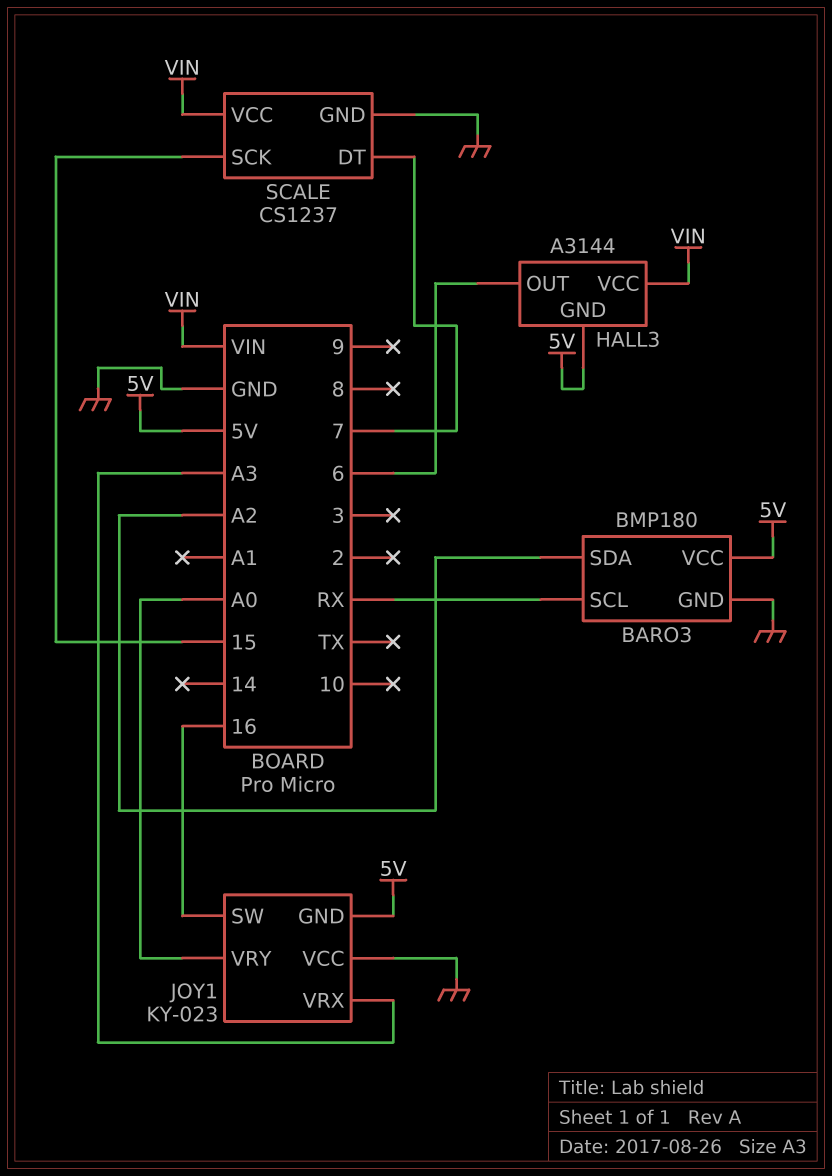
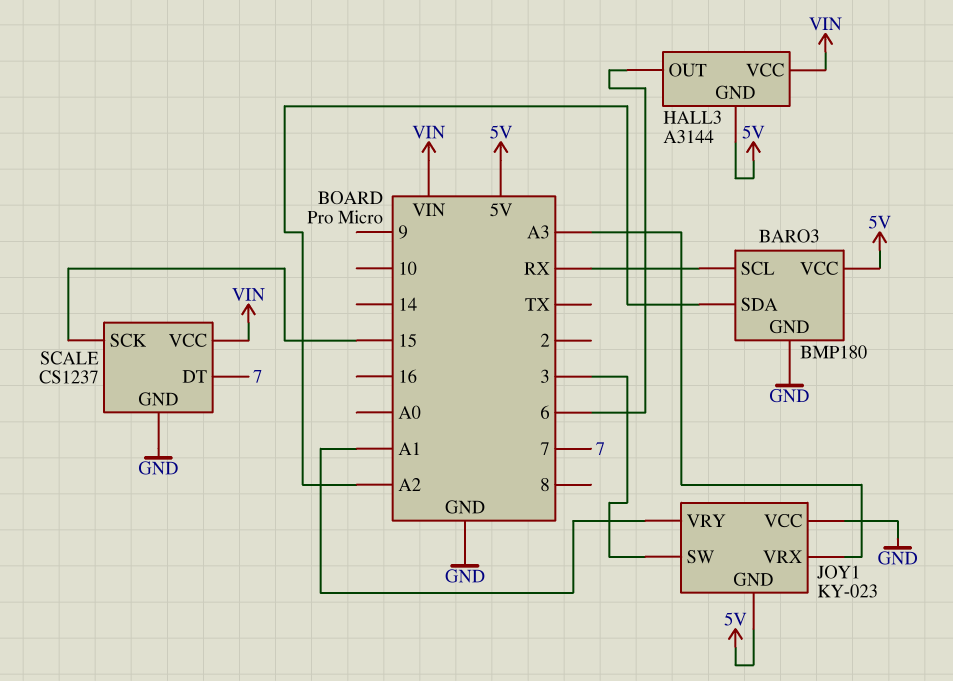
JOY1 pin SW: 16 -> 3
JOY1 pin VRY: A0 -> A1

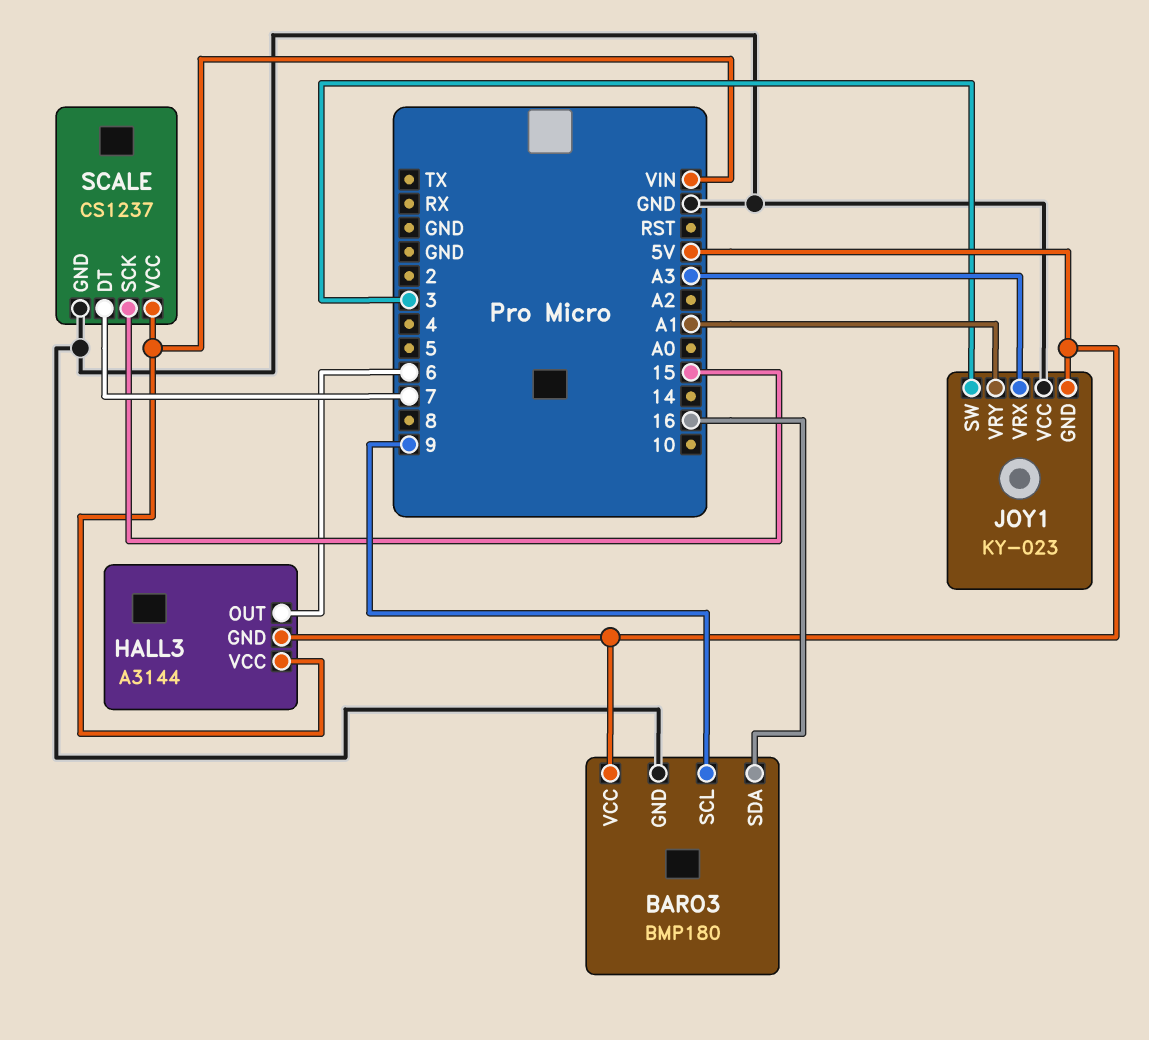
BARO3 pin SCL: RX -> 9
BARO3 pin SDA: A2 -> 16

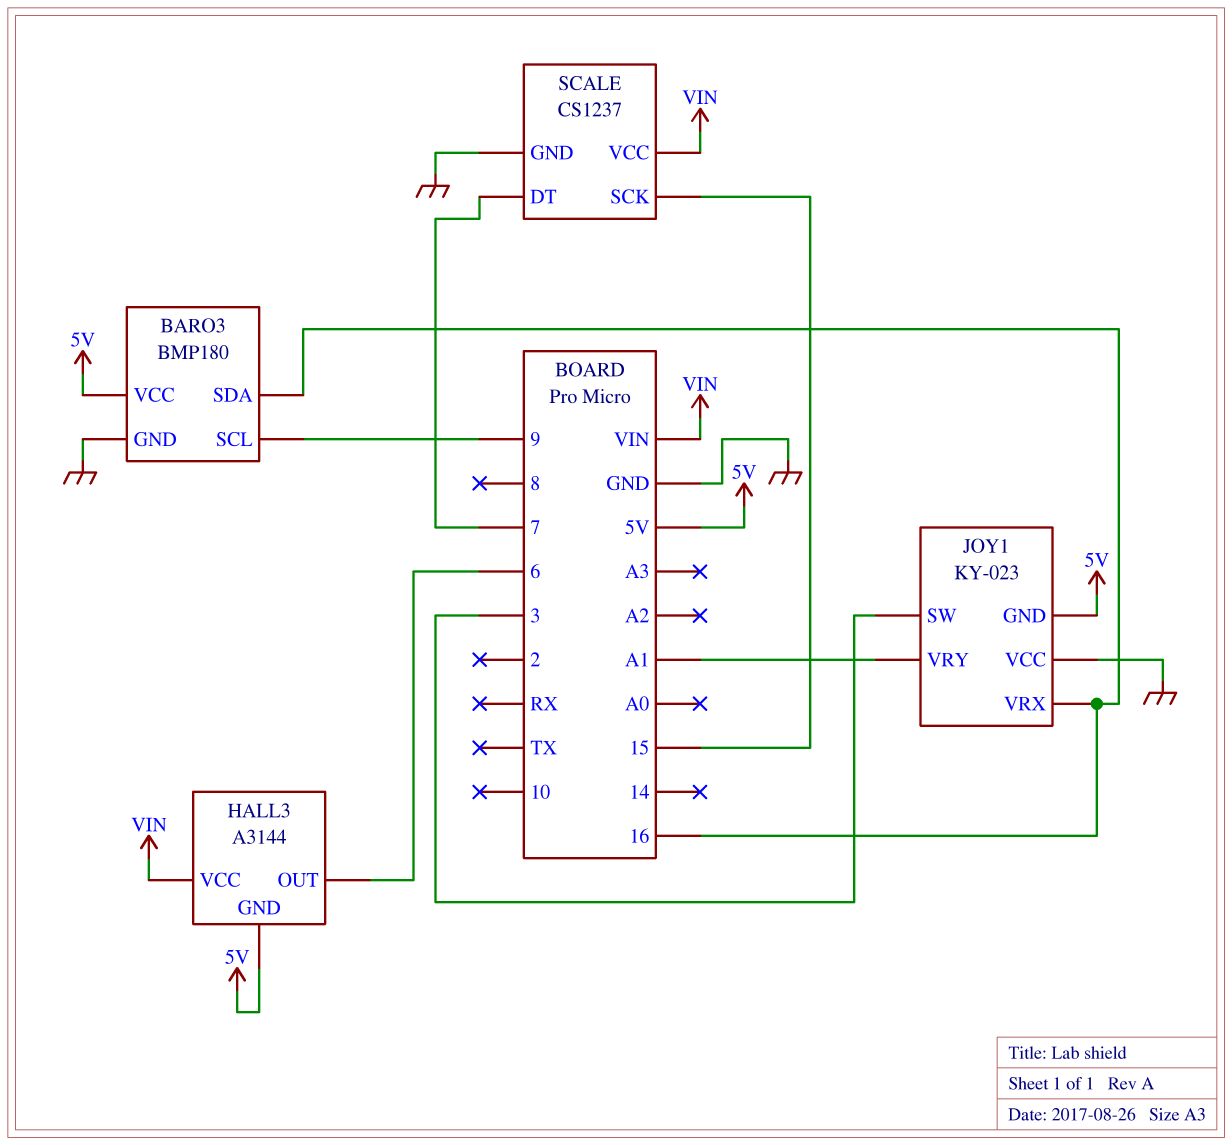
JOY1 pin VRX: A3 -> 16

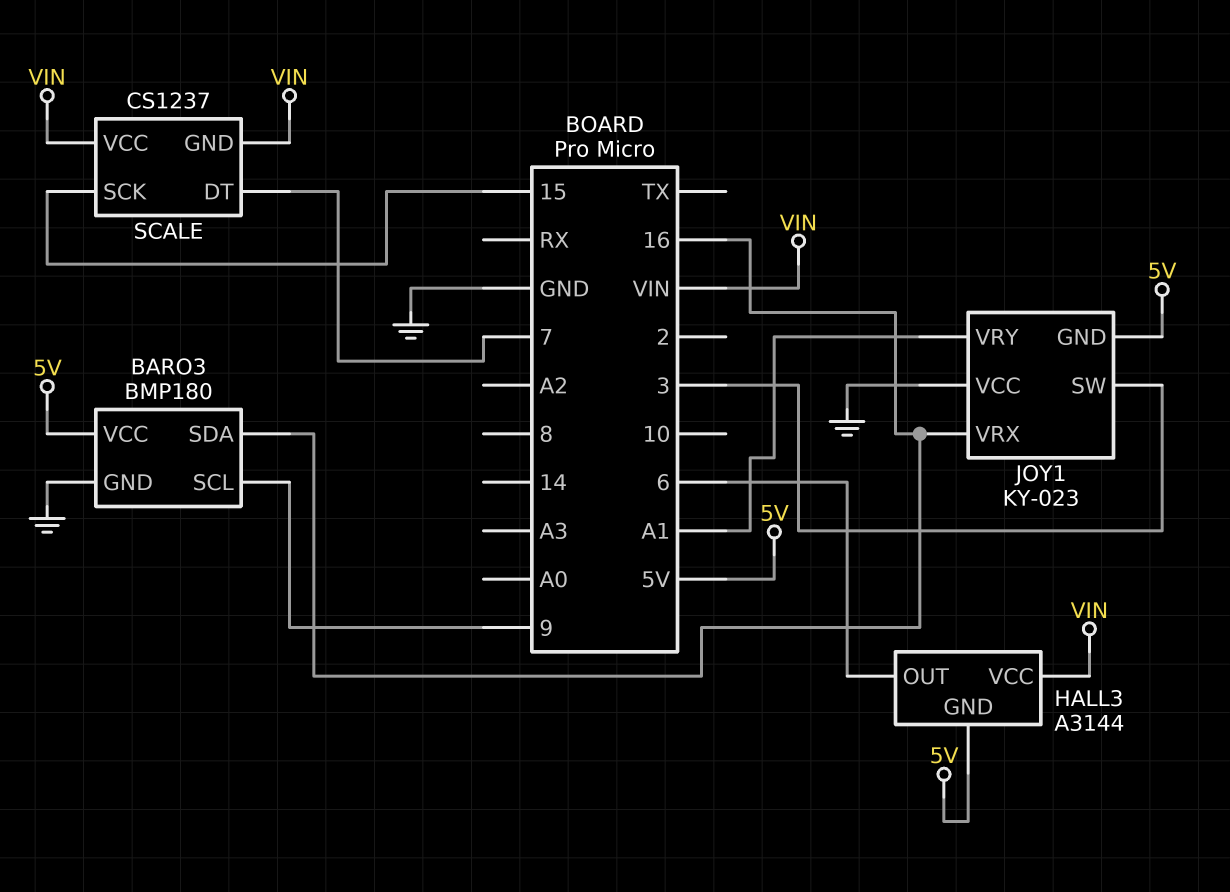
SCALE pin GND: GND -> VIN

